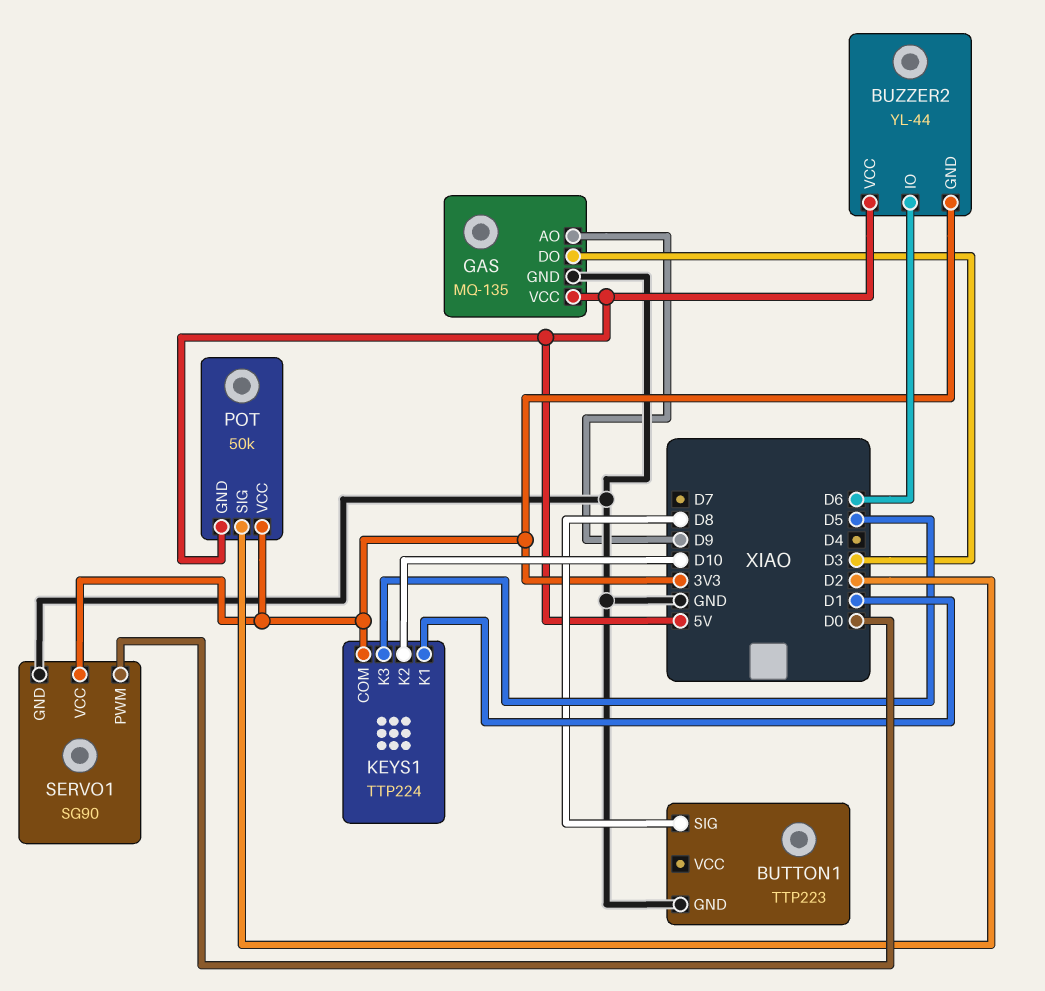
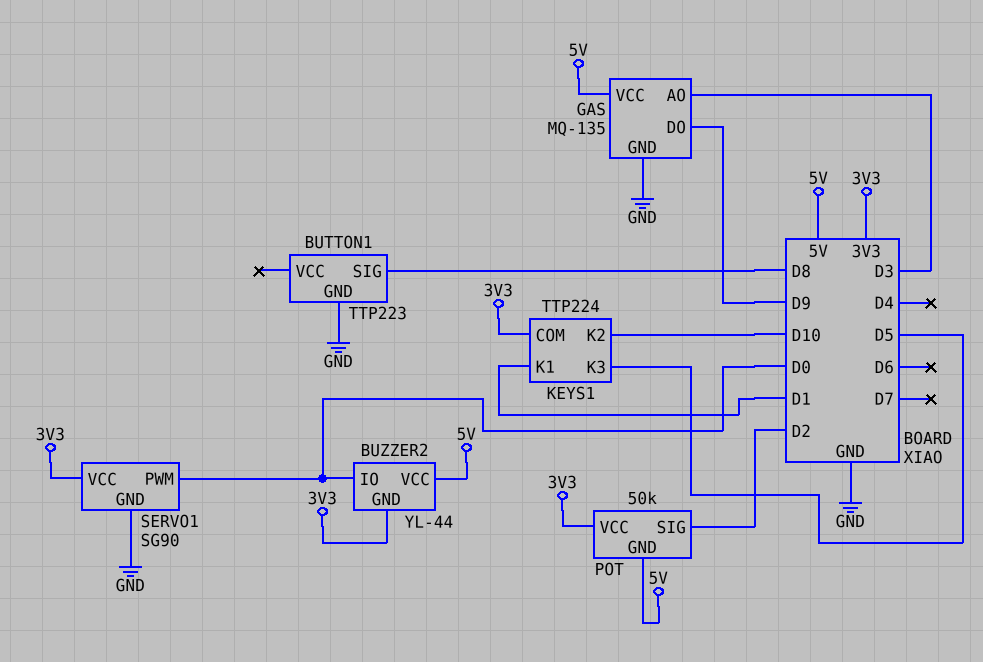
BUZZER2 pin IO: D6 -> D0
GAS pin AO: D9 -> D3
GAS pin DO: D3 -> D9

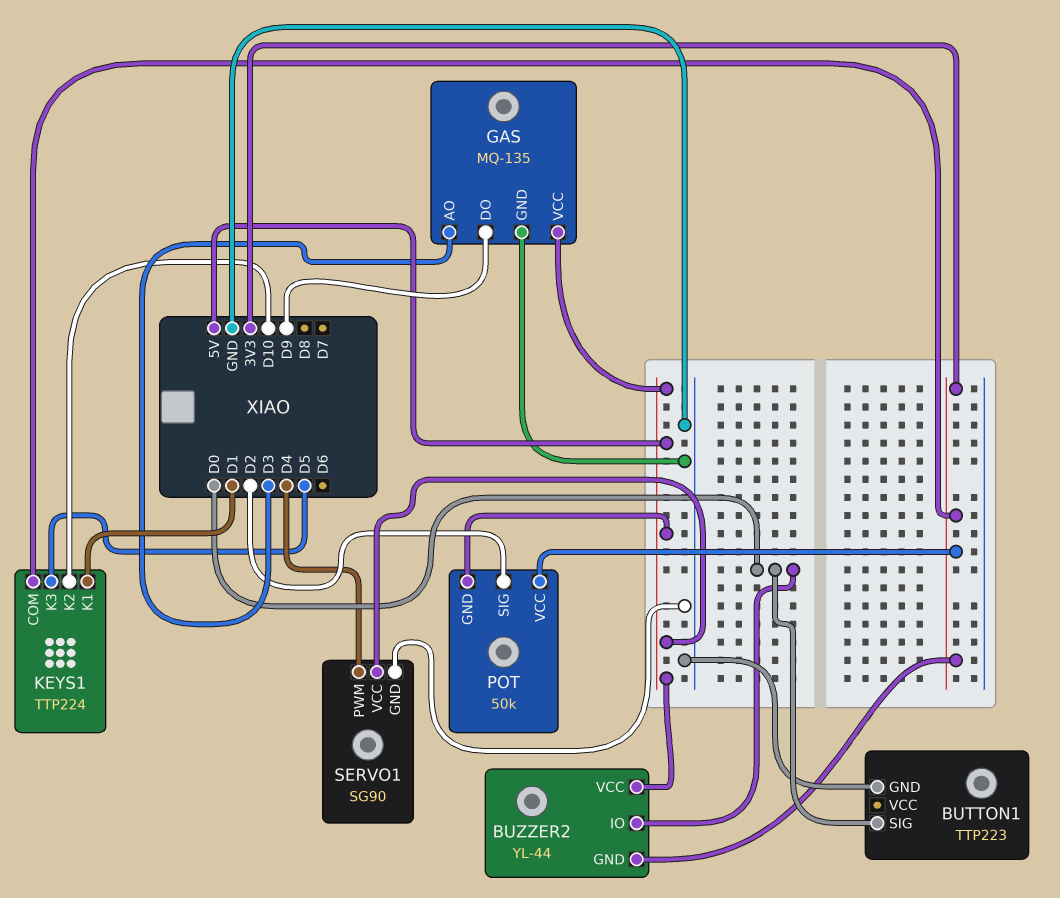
BUTTON1 pin SIG: D8 -> D0
SERVO1 pin PWM: D0 -> D4
SERVO1 pin VCC: 3V3 -> 5V

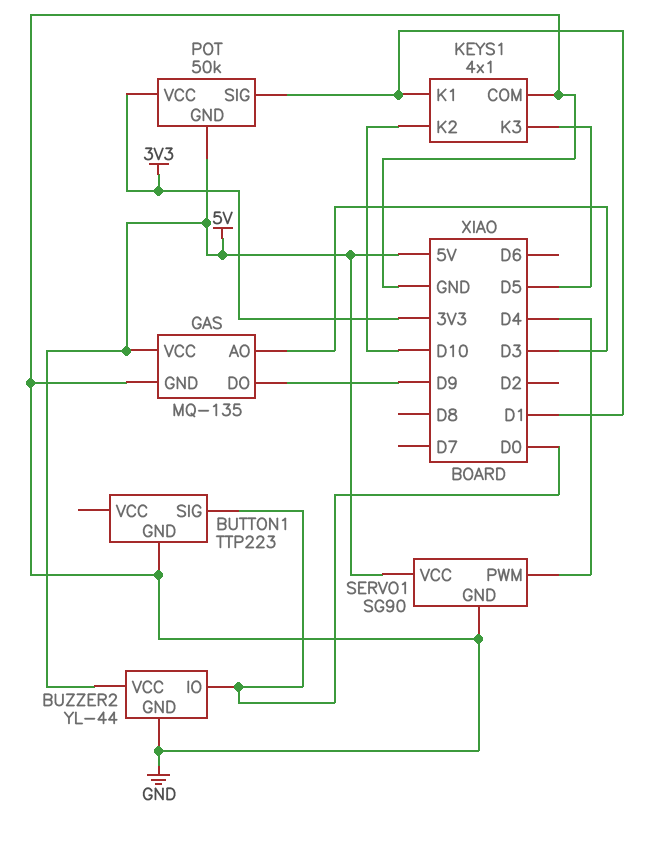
BUZZER2 pin GND: 3V3 -> GND
KEYS1: TTP224 -> 4x1
KEYS1 pin COM: 3V3 -> GND
POT pin SIG: D2 -> D1

